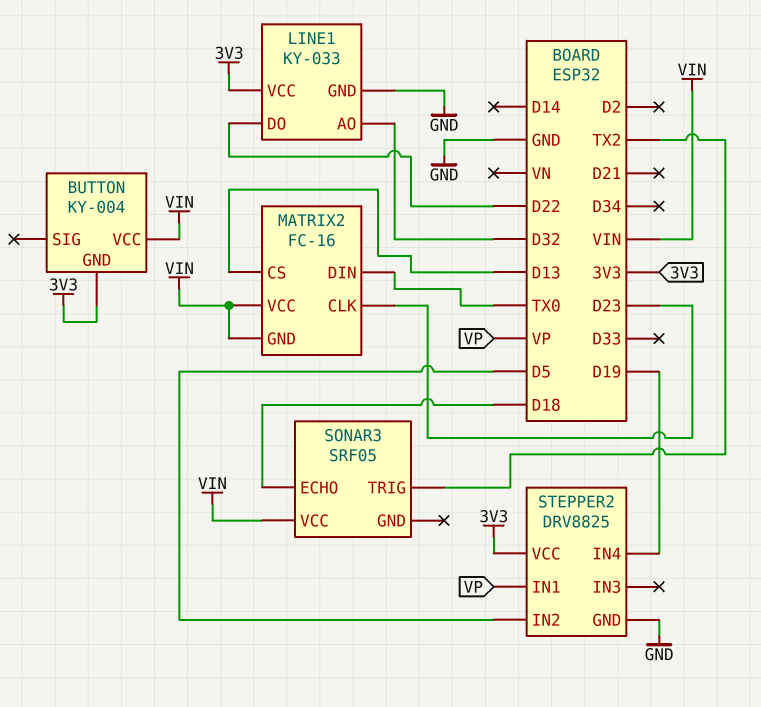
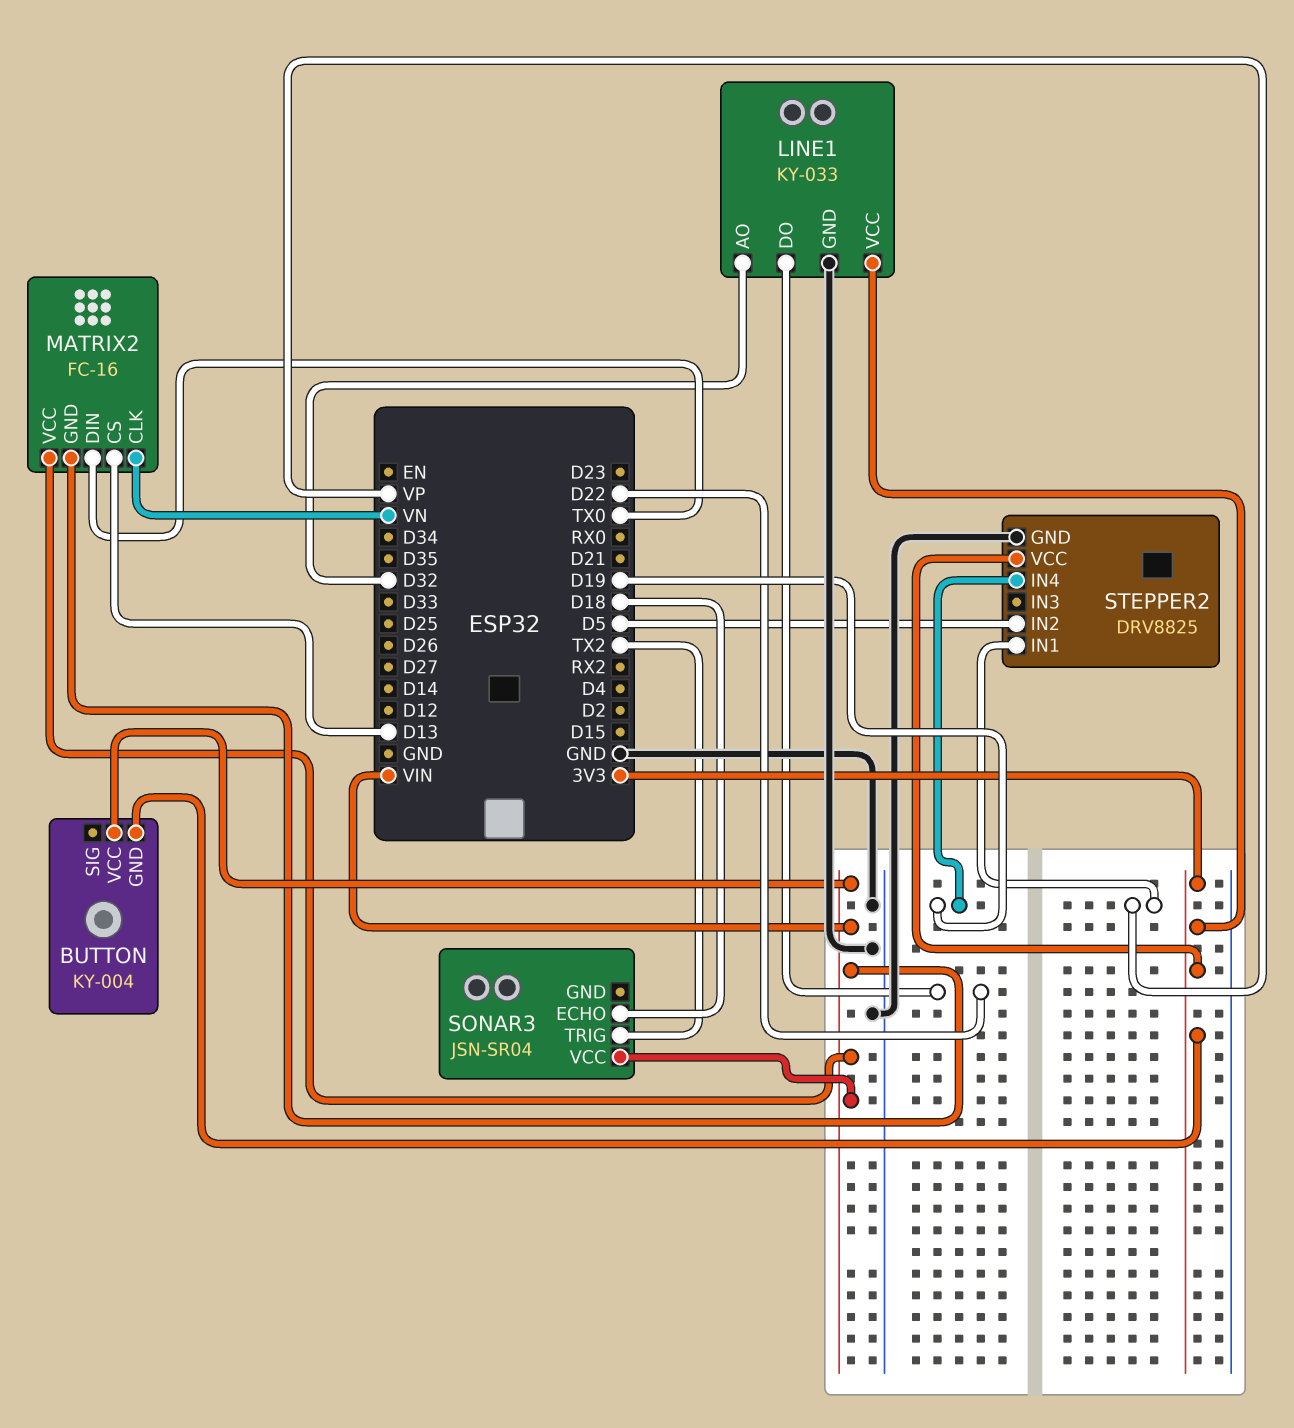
MATRIX2 pin CLK: D23 -> VN
SONAR3: SRF05 -> JSN-SR04

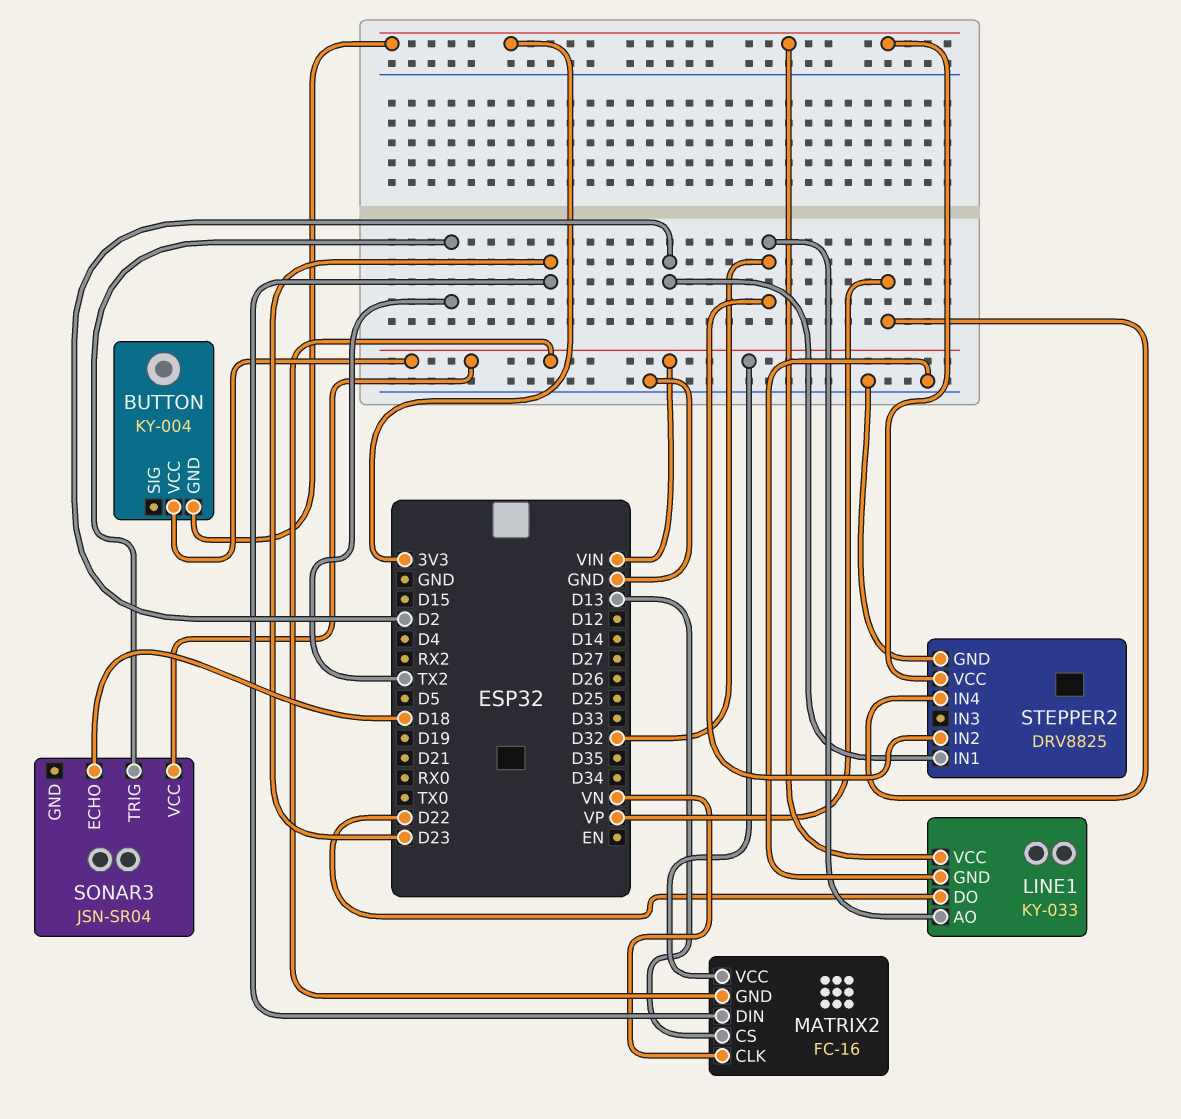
MATRIX2 pin DIN: TX0 -> D23
STEPPER2 pin IN1: VP -> D2
STEPPER2 pin IN2: D5 -> D32
STEPPER2 pin IN4: D19 -> VP

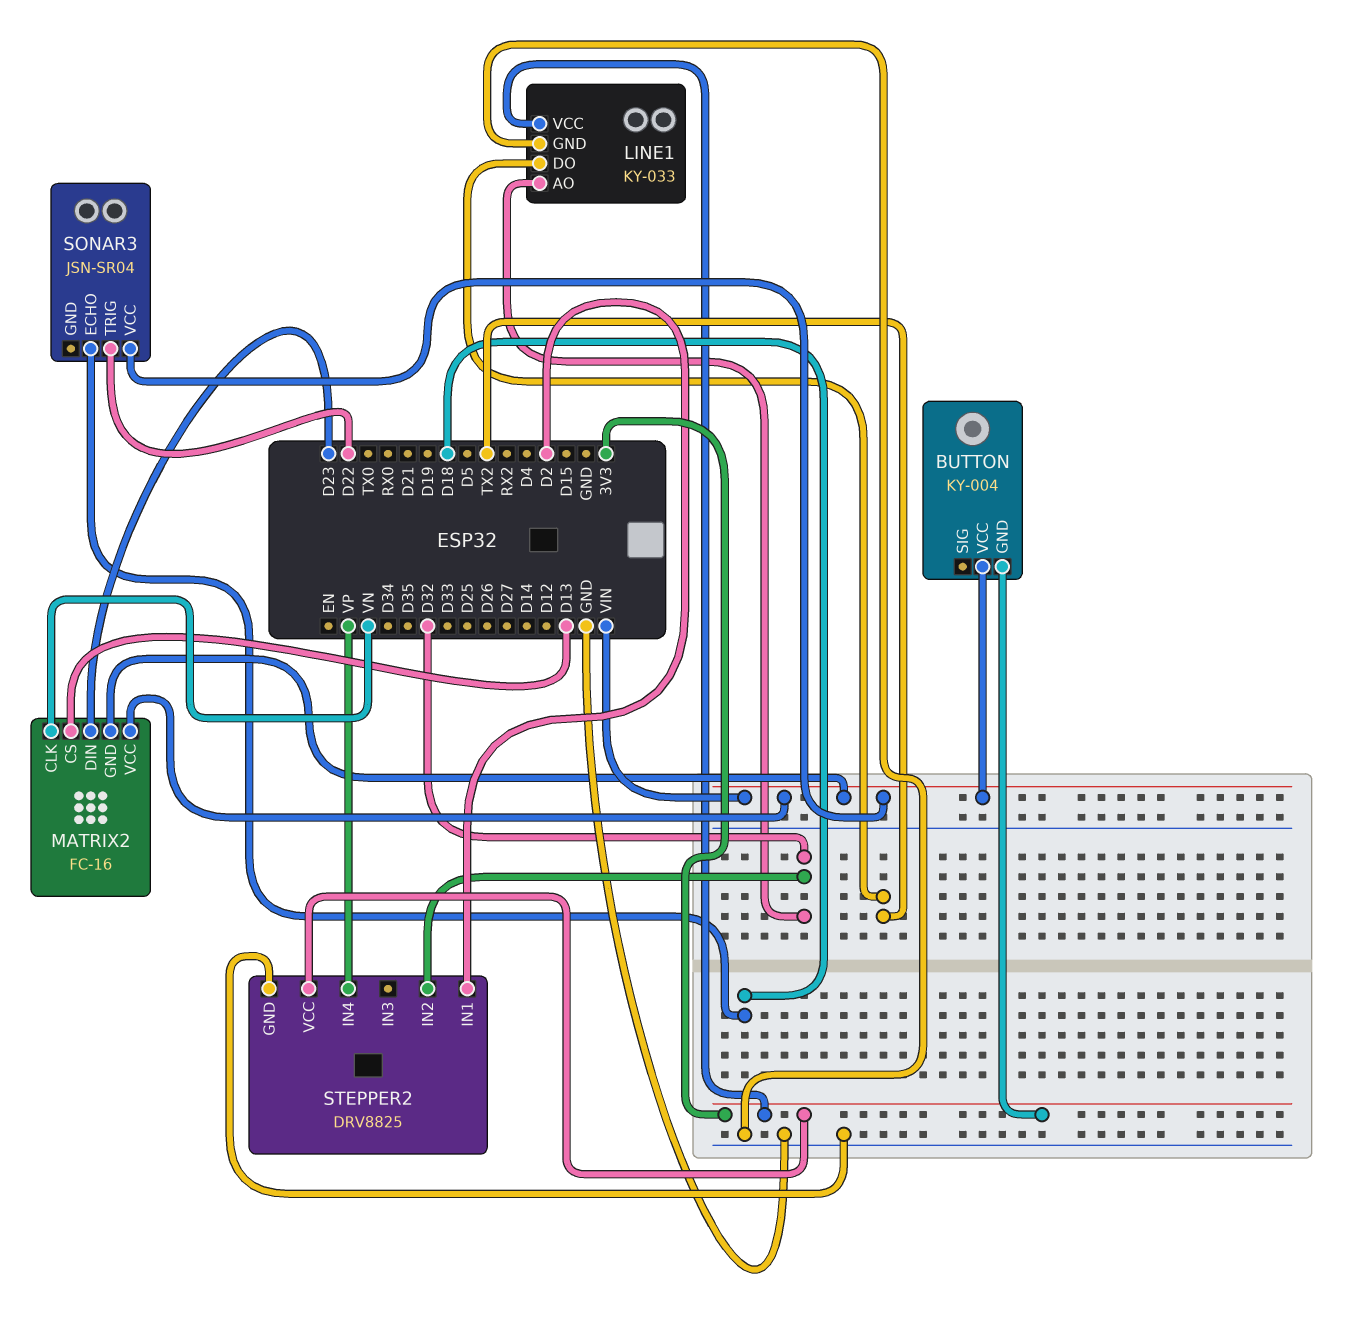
LINE1 pin DO: D22 -> TX2
SONAR3 pin TRIG: TX2 -> D22

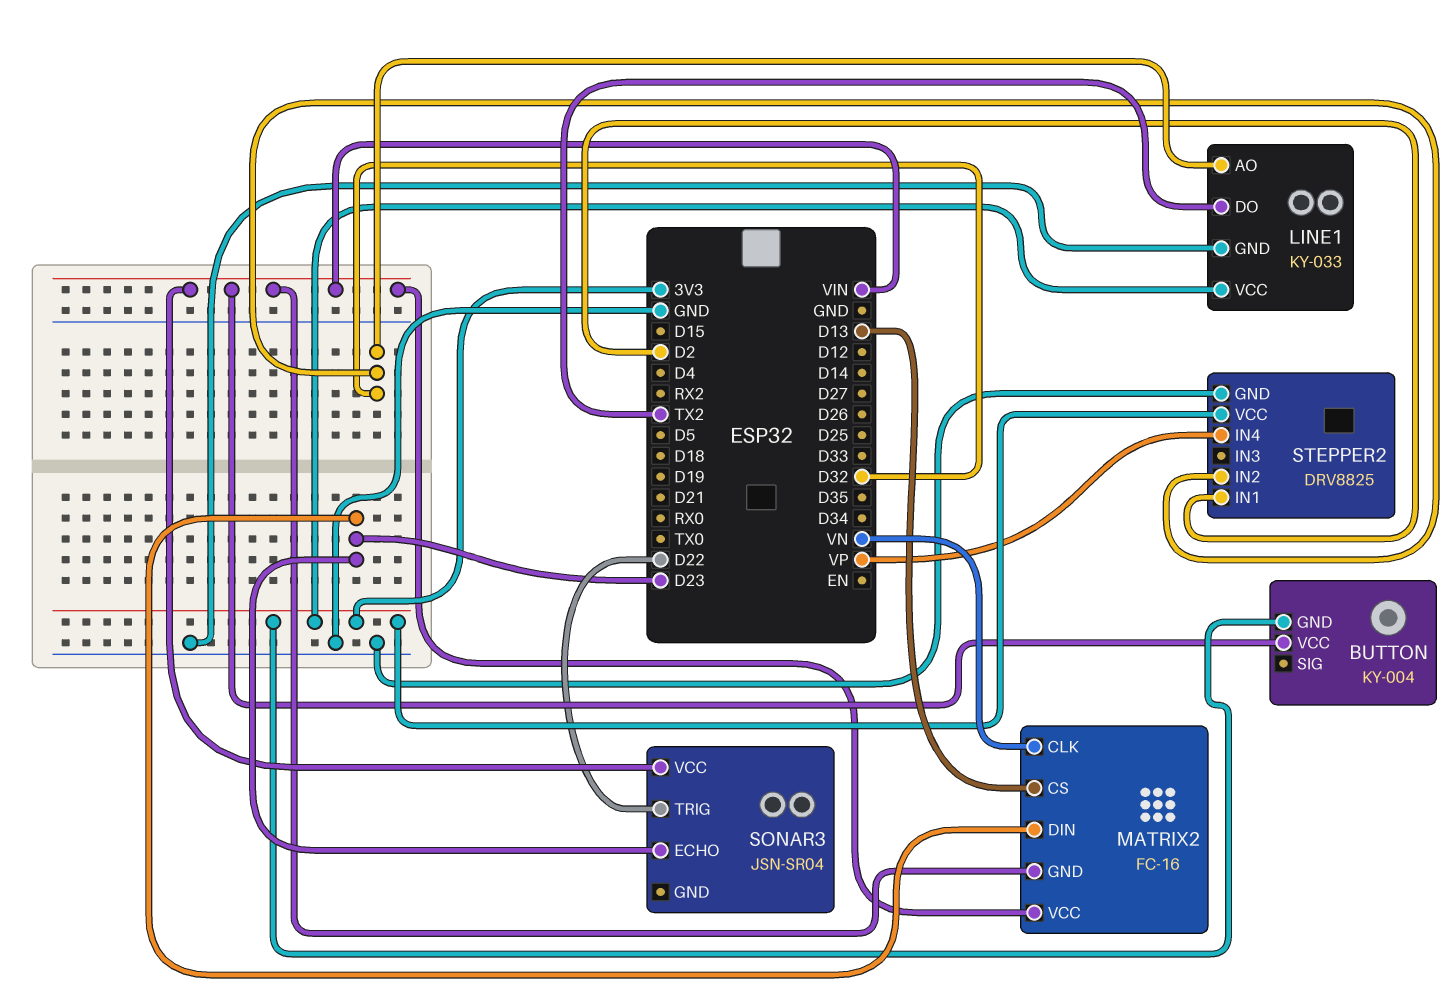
SONAR3 pin ECHO: D18 -> D23

